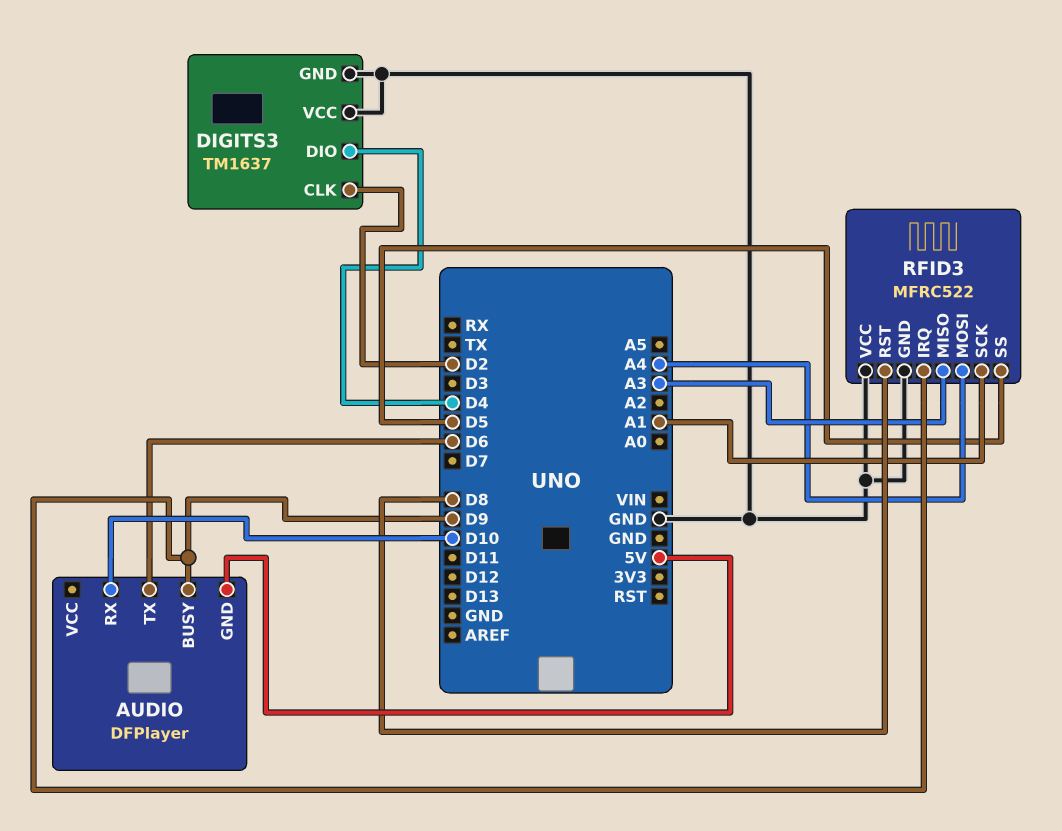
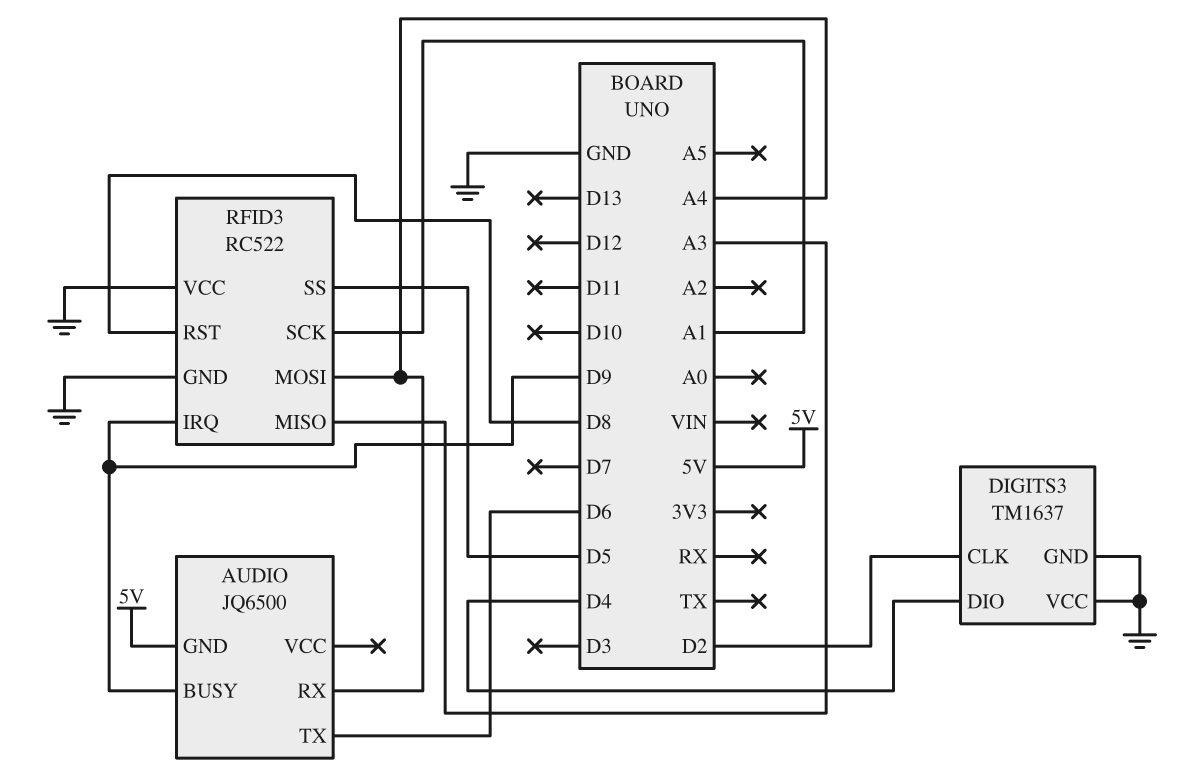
AUDIO: DFPlayer -> JQ6500
AUDIO pin RX: D10 -> A4
RFID3: MFRC522 -> RC522

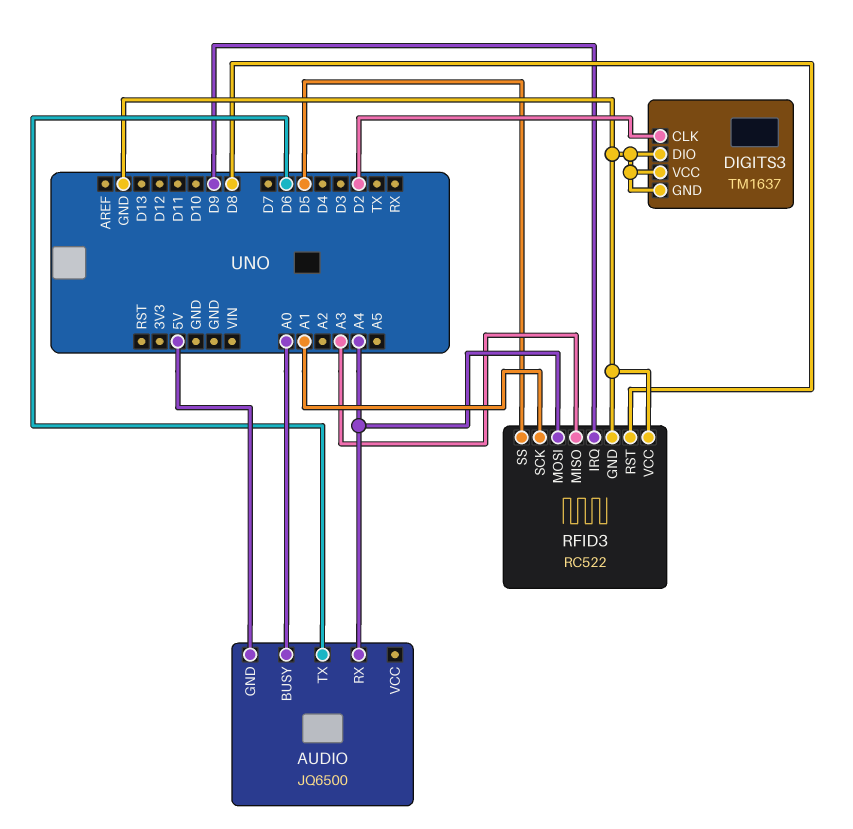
AUDIO pin BUSY: D9 -> A0
DIGITS3 pin DIO: D4 -> GND

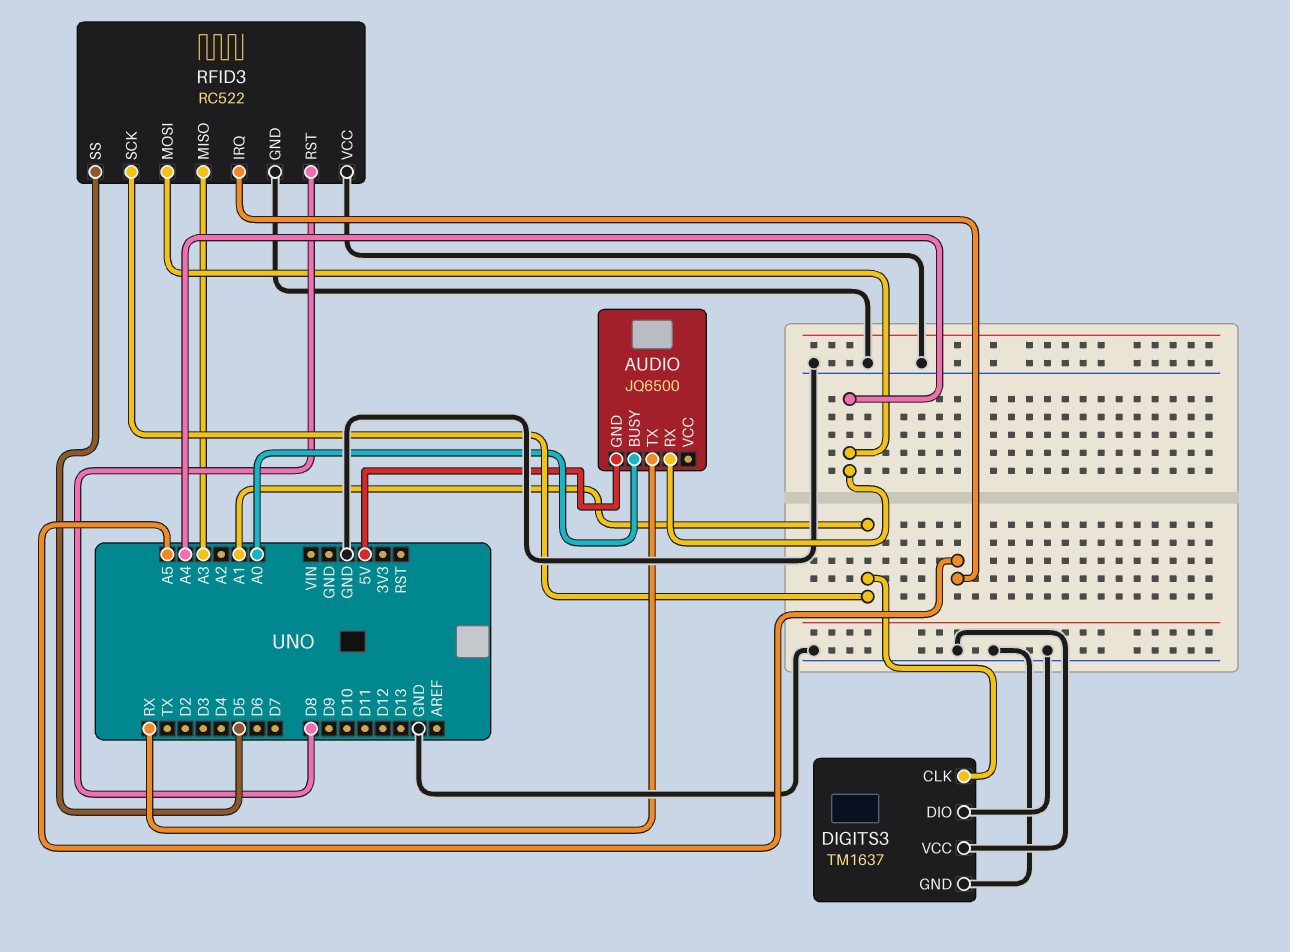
AUDIO pin TX: D6 -> RX
DIGITS3 pin CLK: D2 -> A1
RFID3 pin IRQ: D9 -> A5

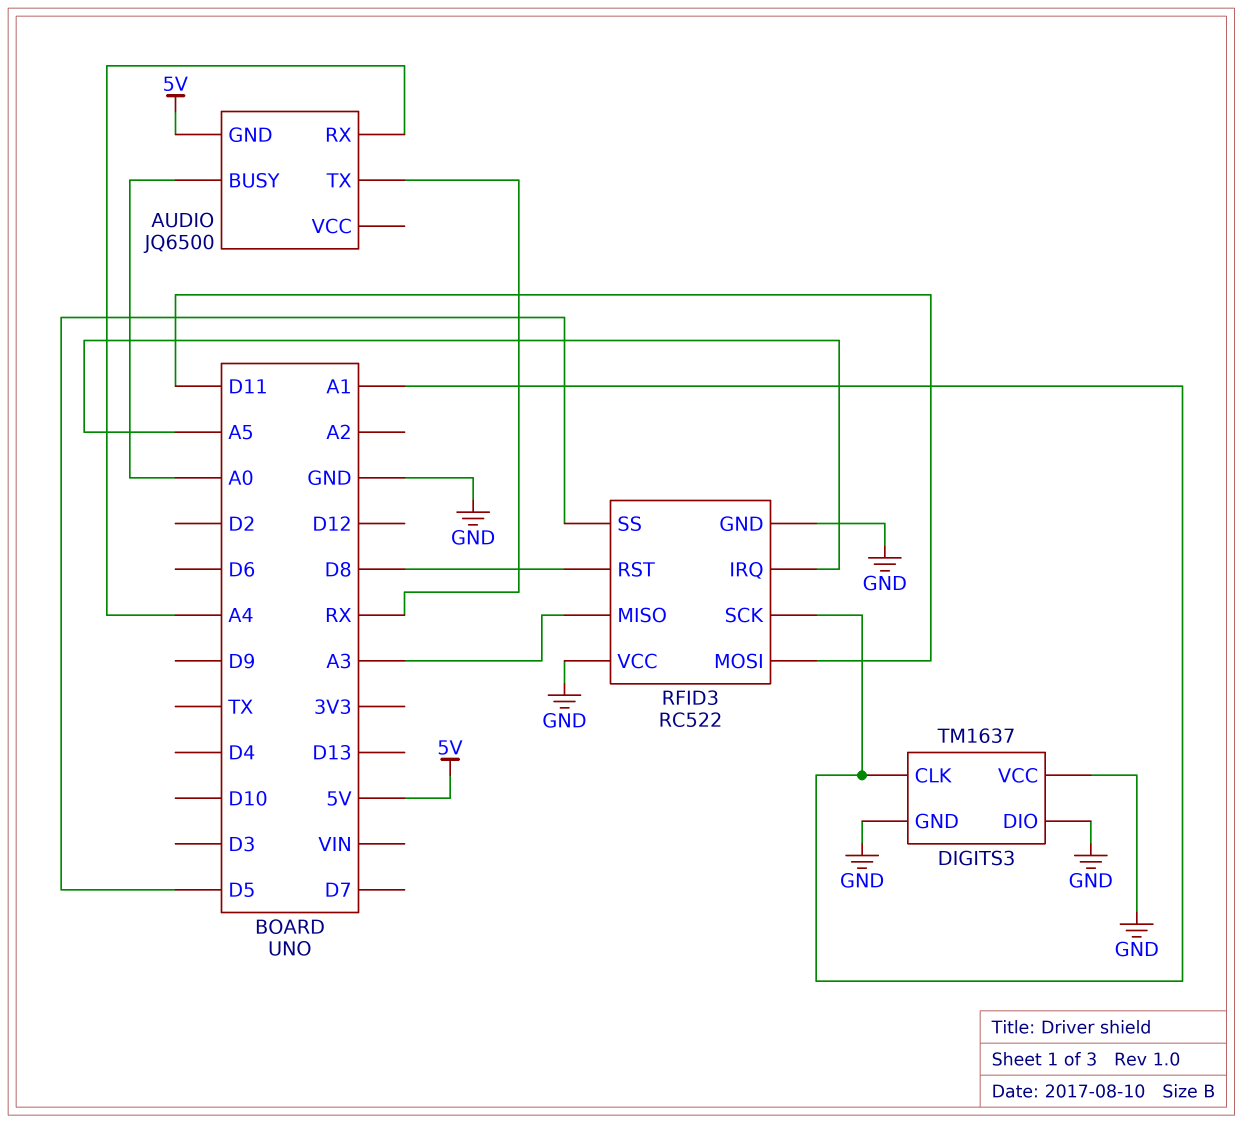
RFID3 pin MOSI: A4 -> D11

